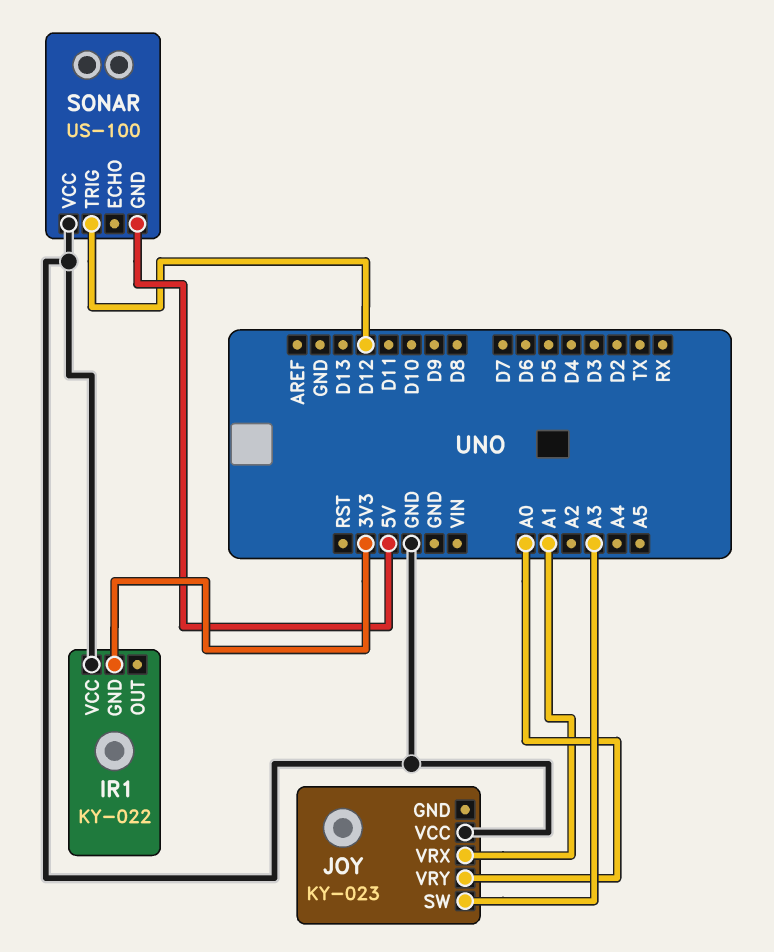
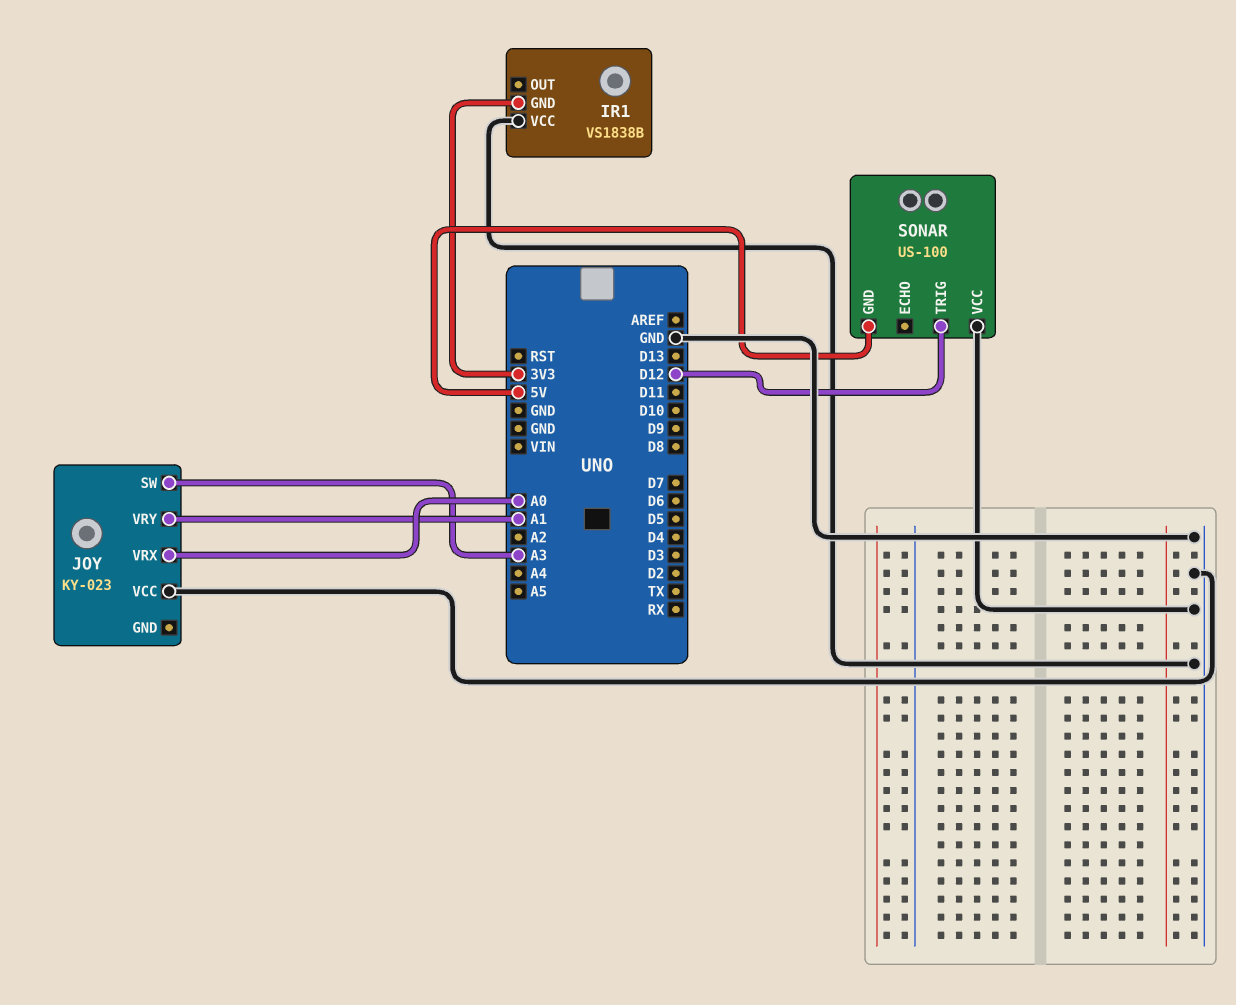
IR1: KY-022 -> VS1838B
JOY pin VRX: A1 -> A0
JOY pin VRY: A0 -> A1

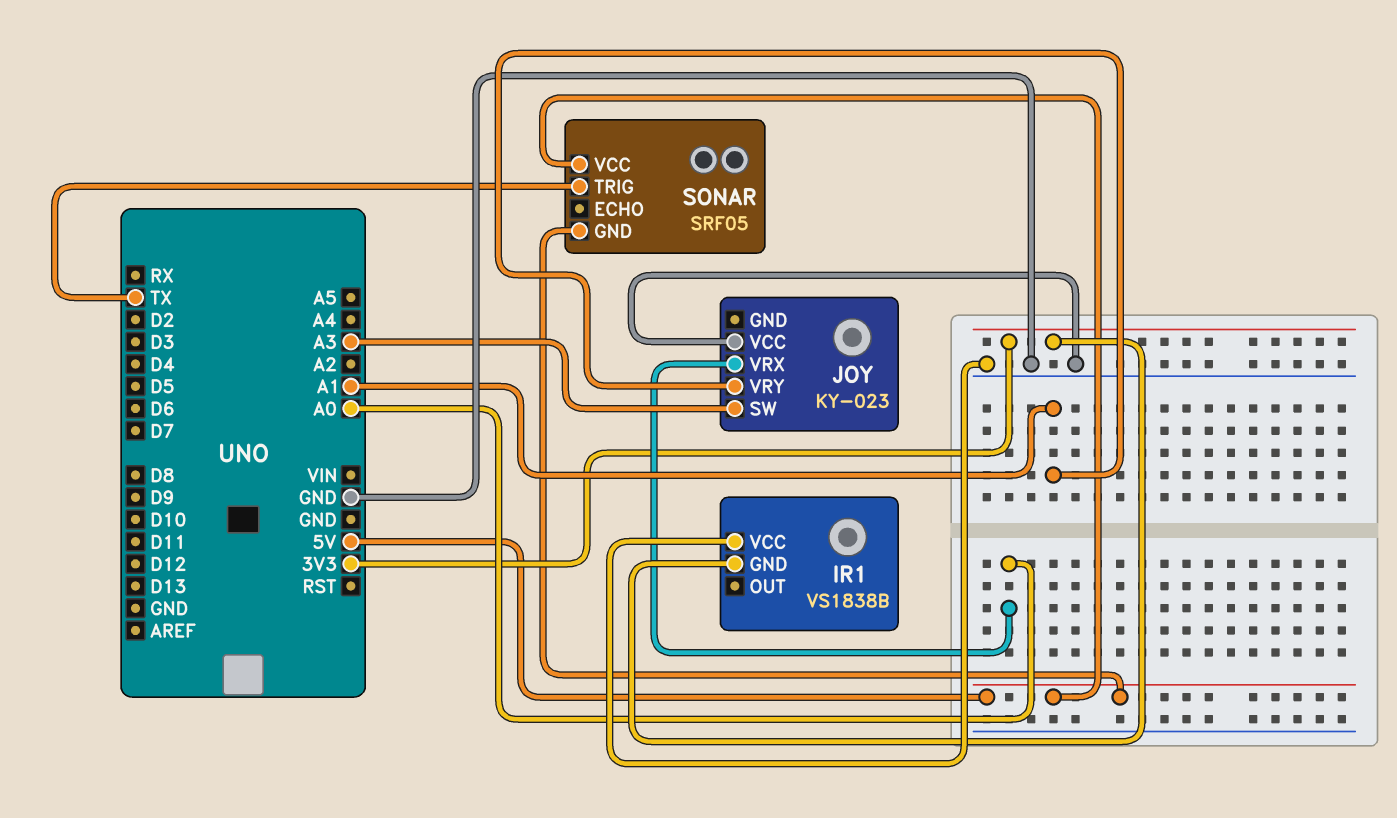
SONAR: US-100 -> SRF05
SONAR pin TRIG: D12 -> TX
SONAR pin VCC: GND -> 5V

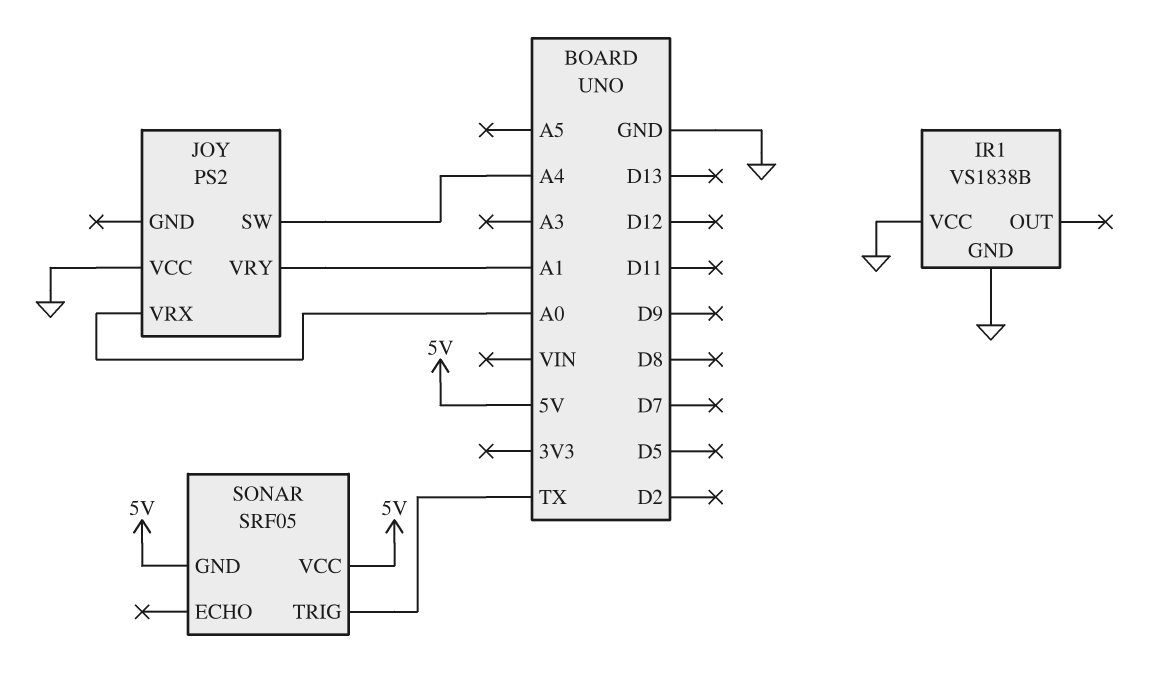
IR1 pin GND: 3V3 -> GND
JOY: KY-023 -> PS2
JOY pin SW: A3 -> A4

